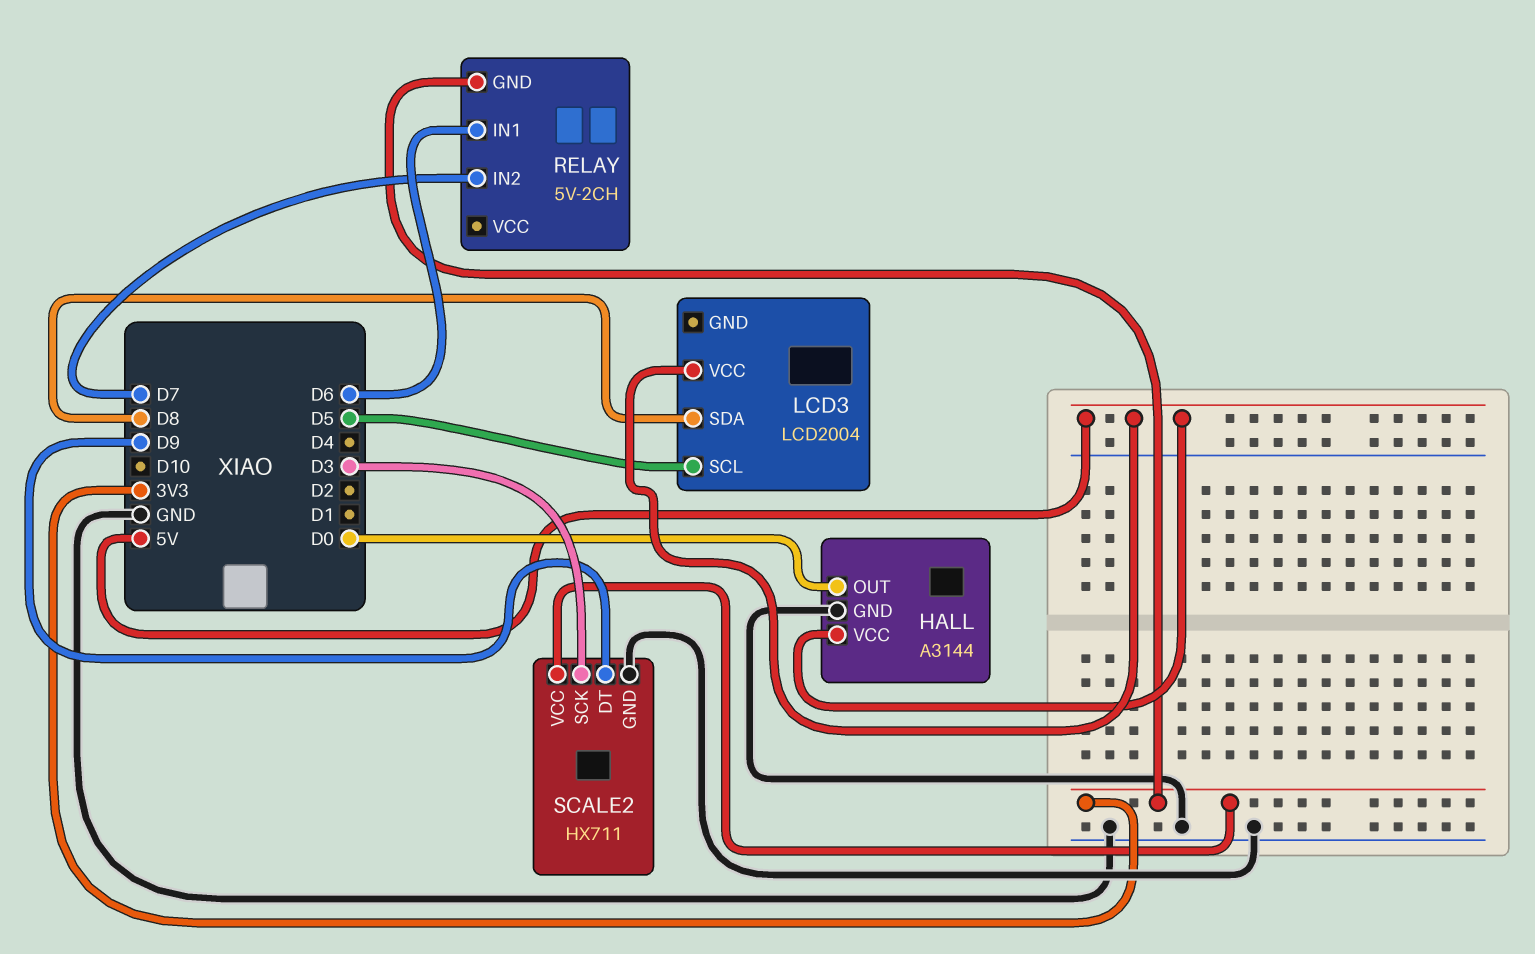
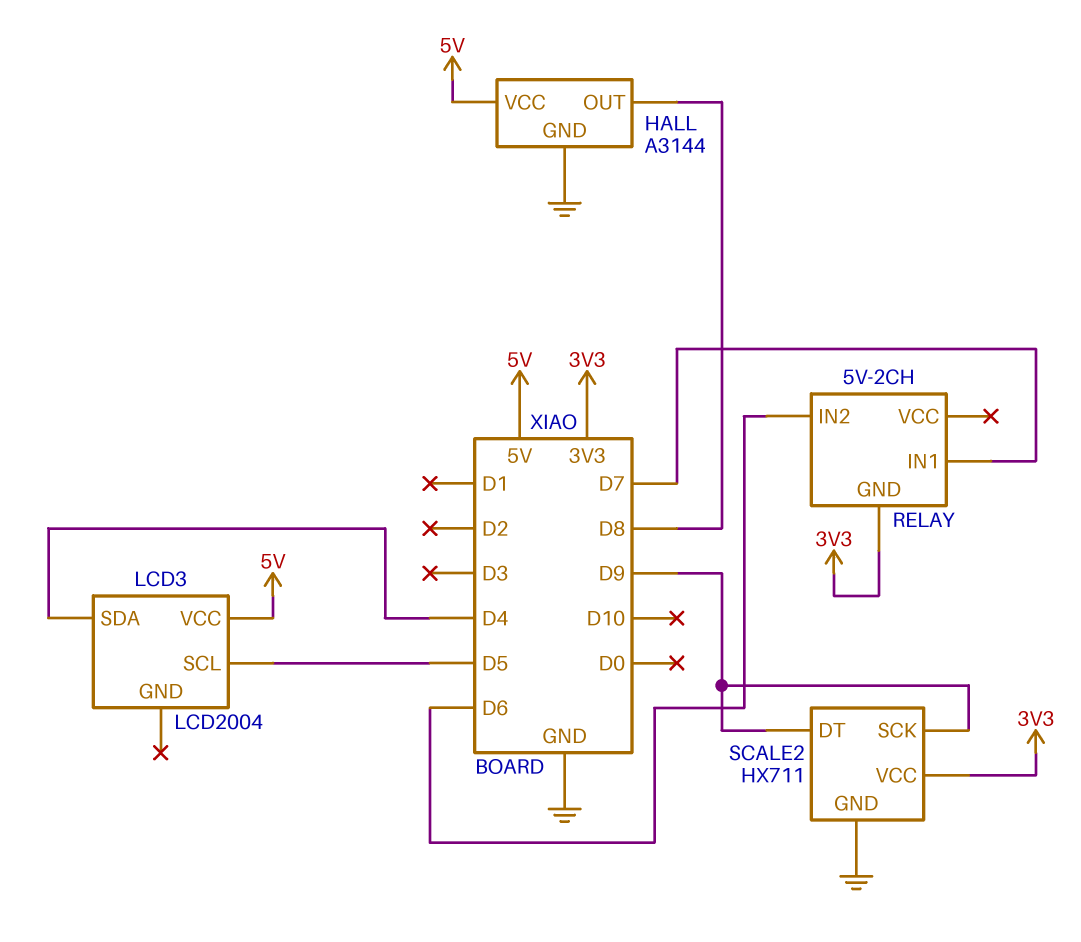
HALL pin OUT: D0 -> D8
LCD3 pin SDA: D8 -> D4
RELAY pin IN1: D6 -> D7
RELAY pin IN2: D7 -> D6
SCALE2 pin SCK: D3 -> D9

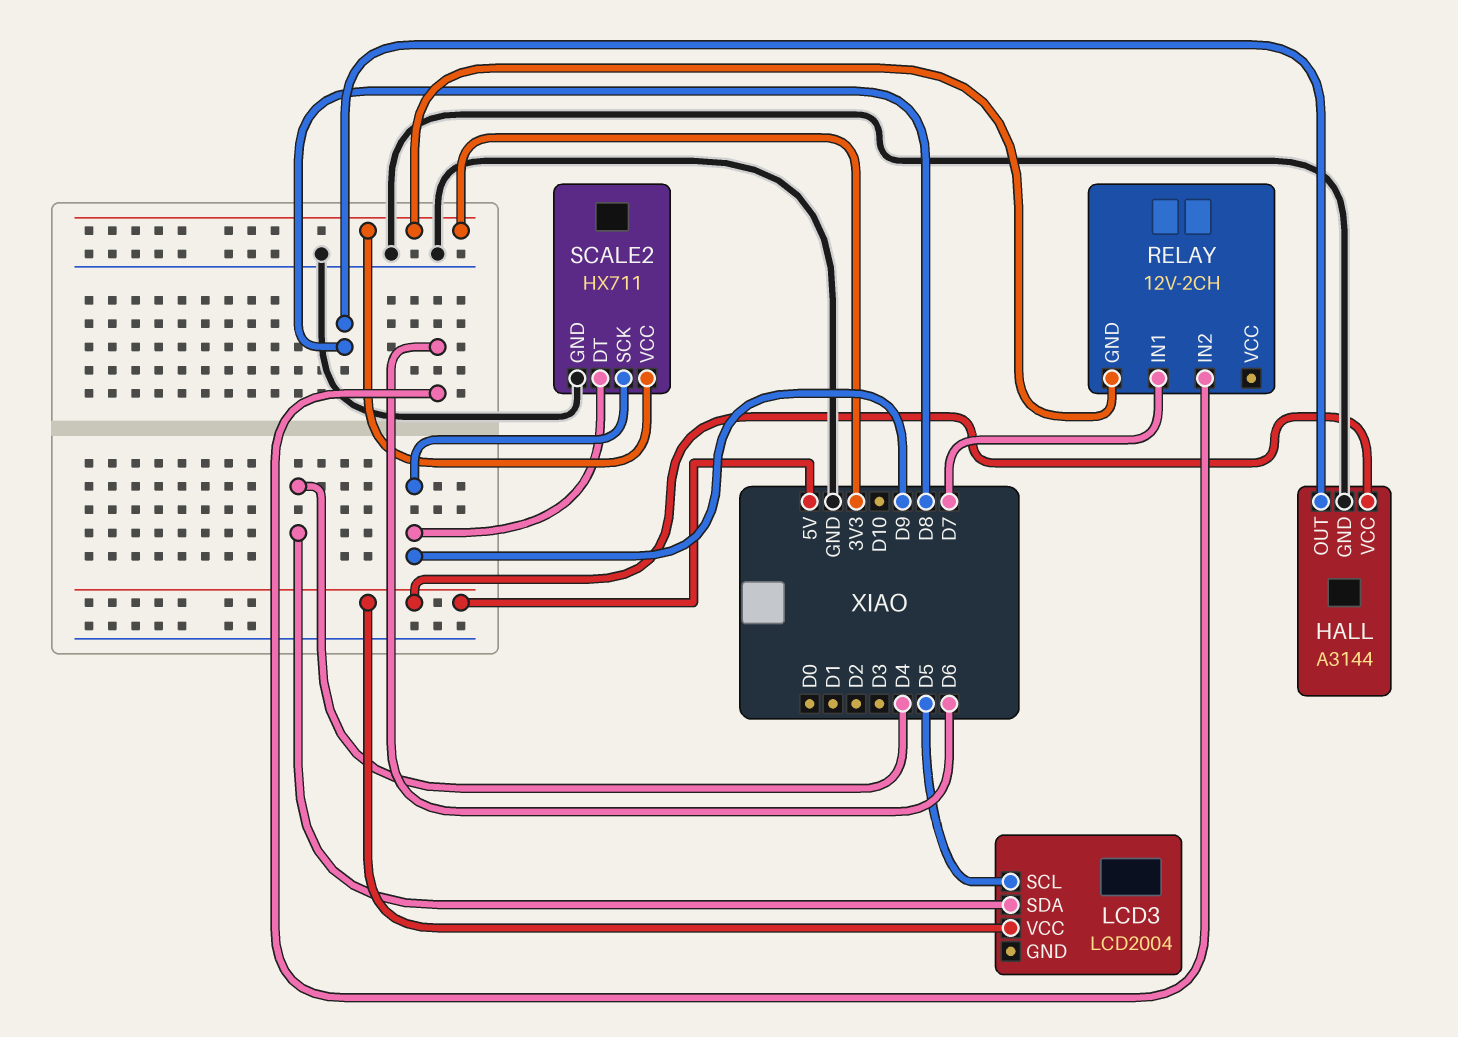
RELAY: 5V-2CH -> 12V-2CH

